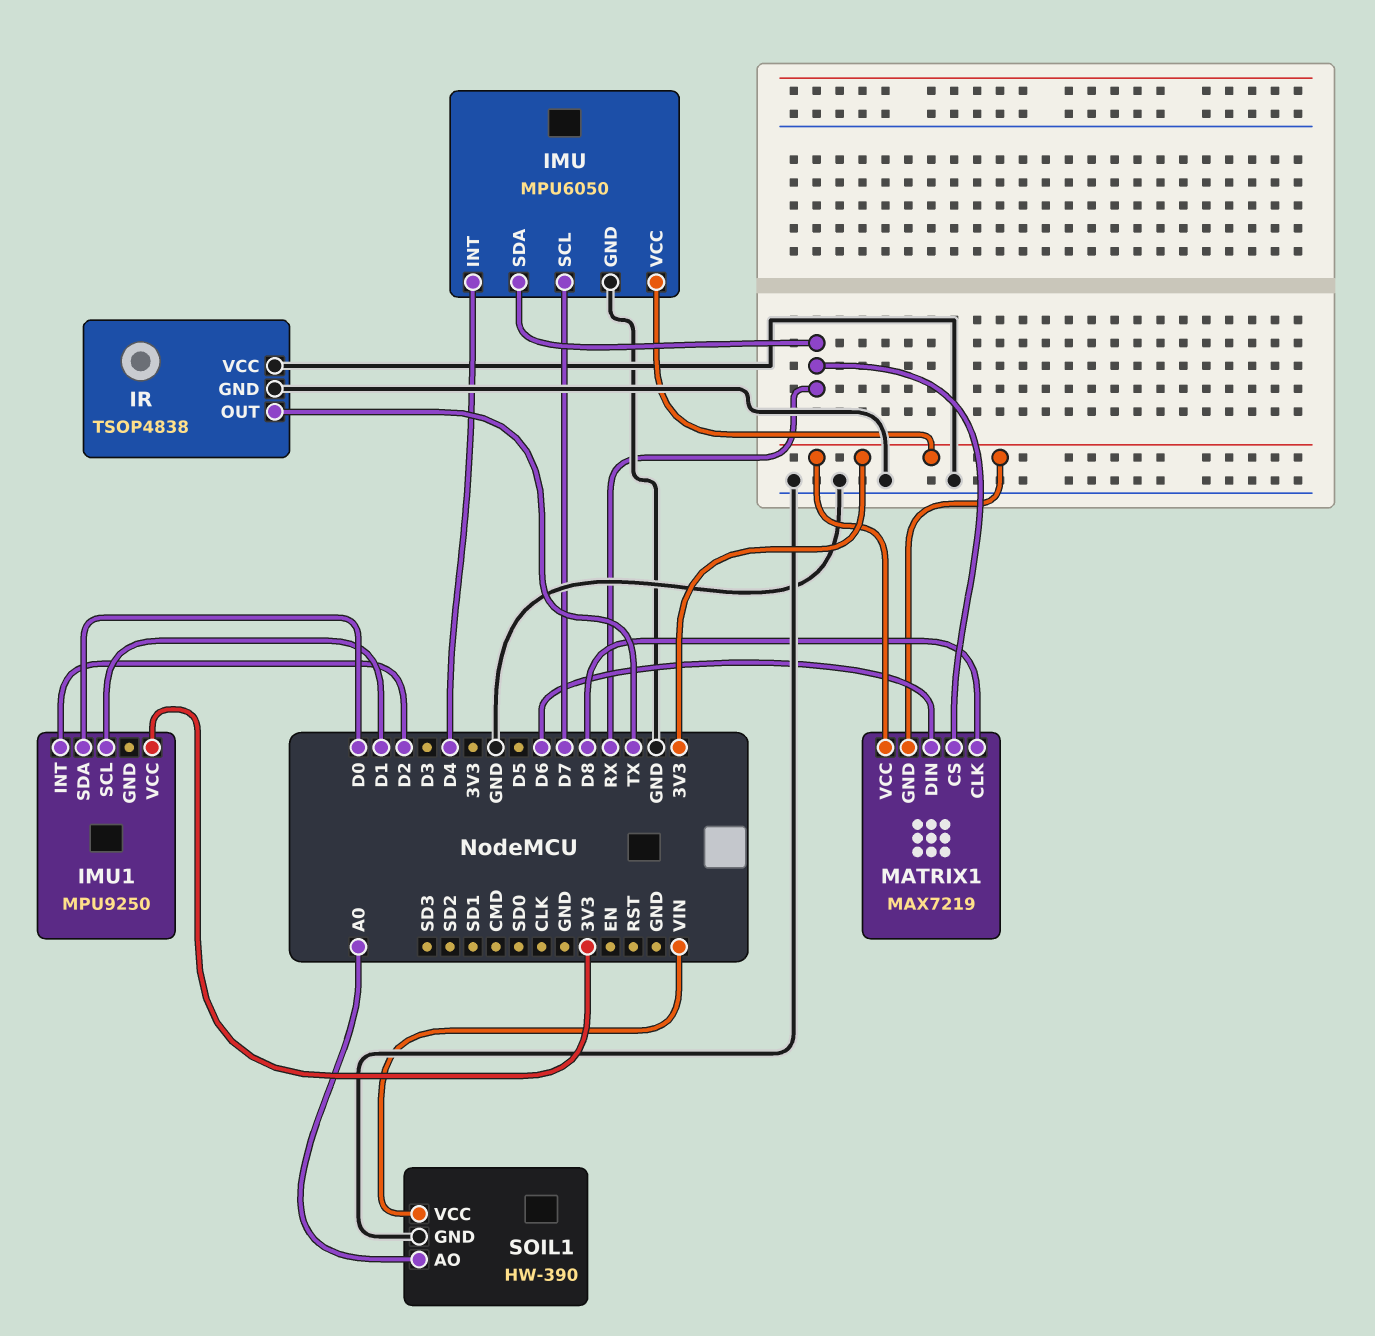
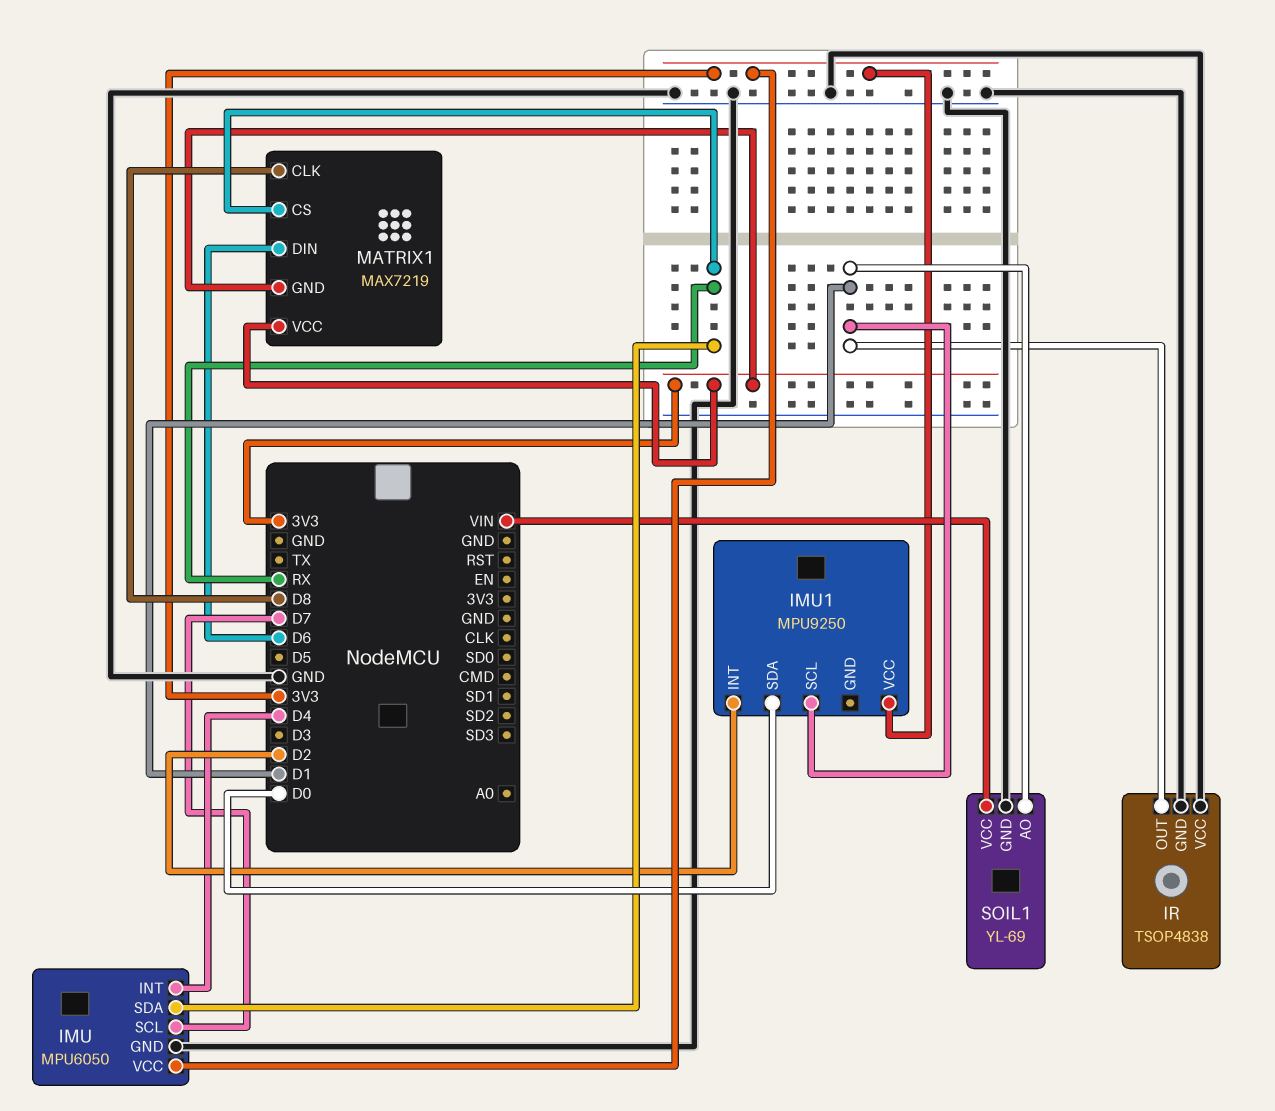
IR pin OUT: TX -> D1
SOIL1: HW-390 -> YL-69
SOIL1 pin AO: A0 -> D1

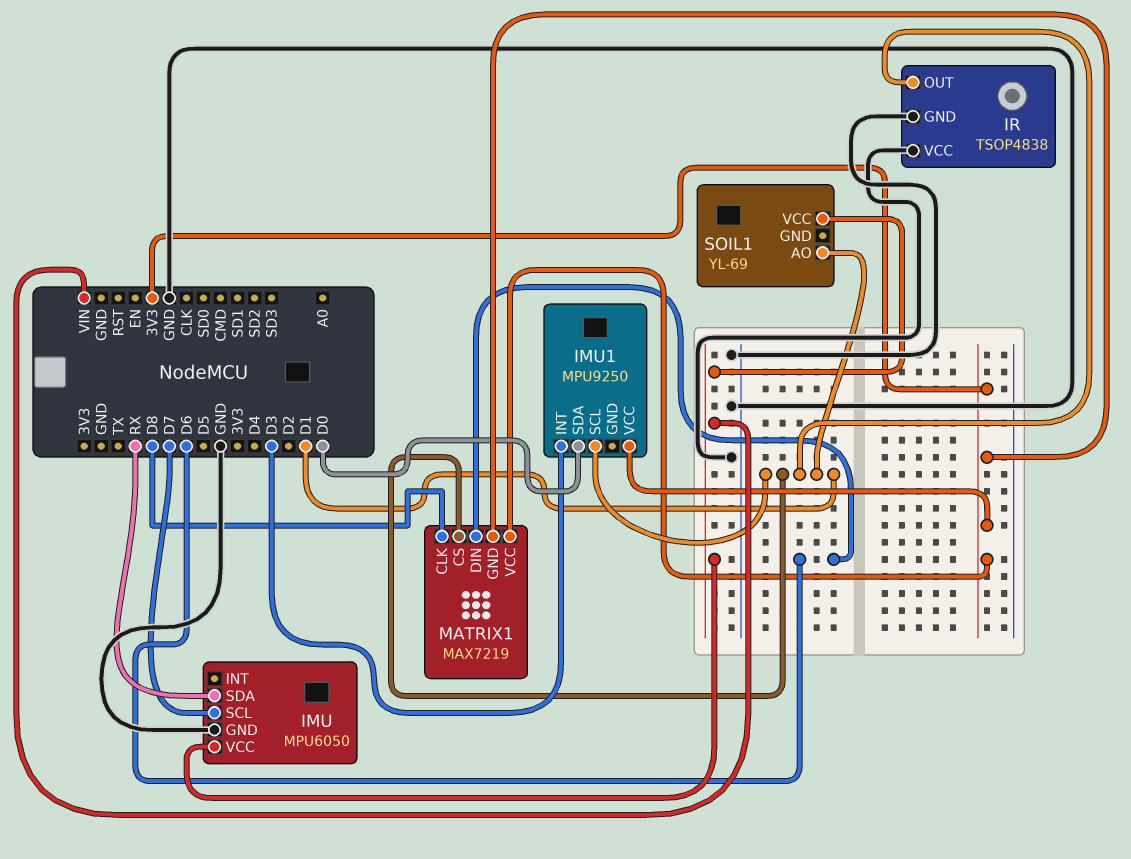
IMU pin INT: D4 -> none
IMU pin VCC: 3V3 -> VIN
IMU1 pin INT: D2 -> D3
MATRIX1 pin CS: RX -> D1
SOIL1 pin GND: GND -> none

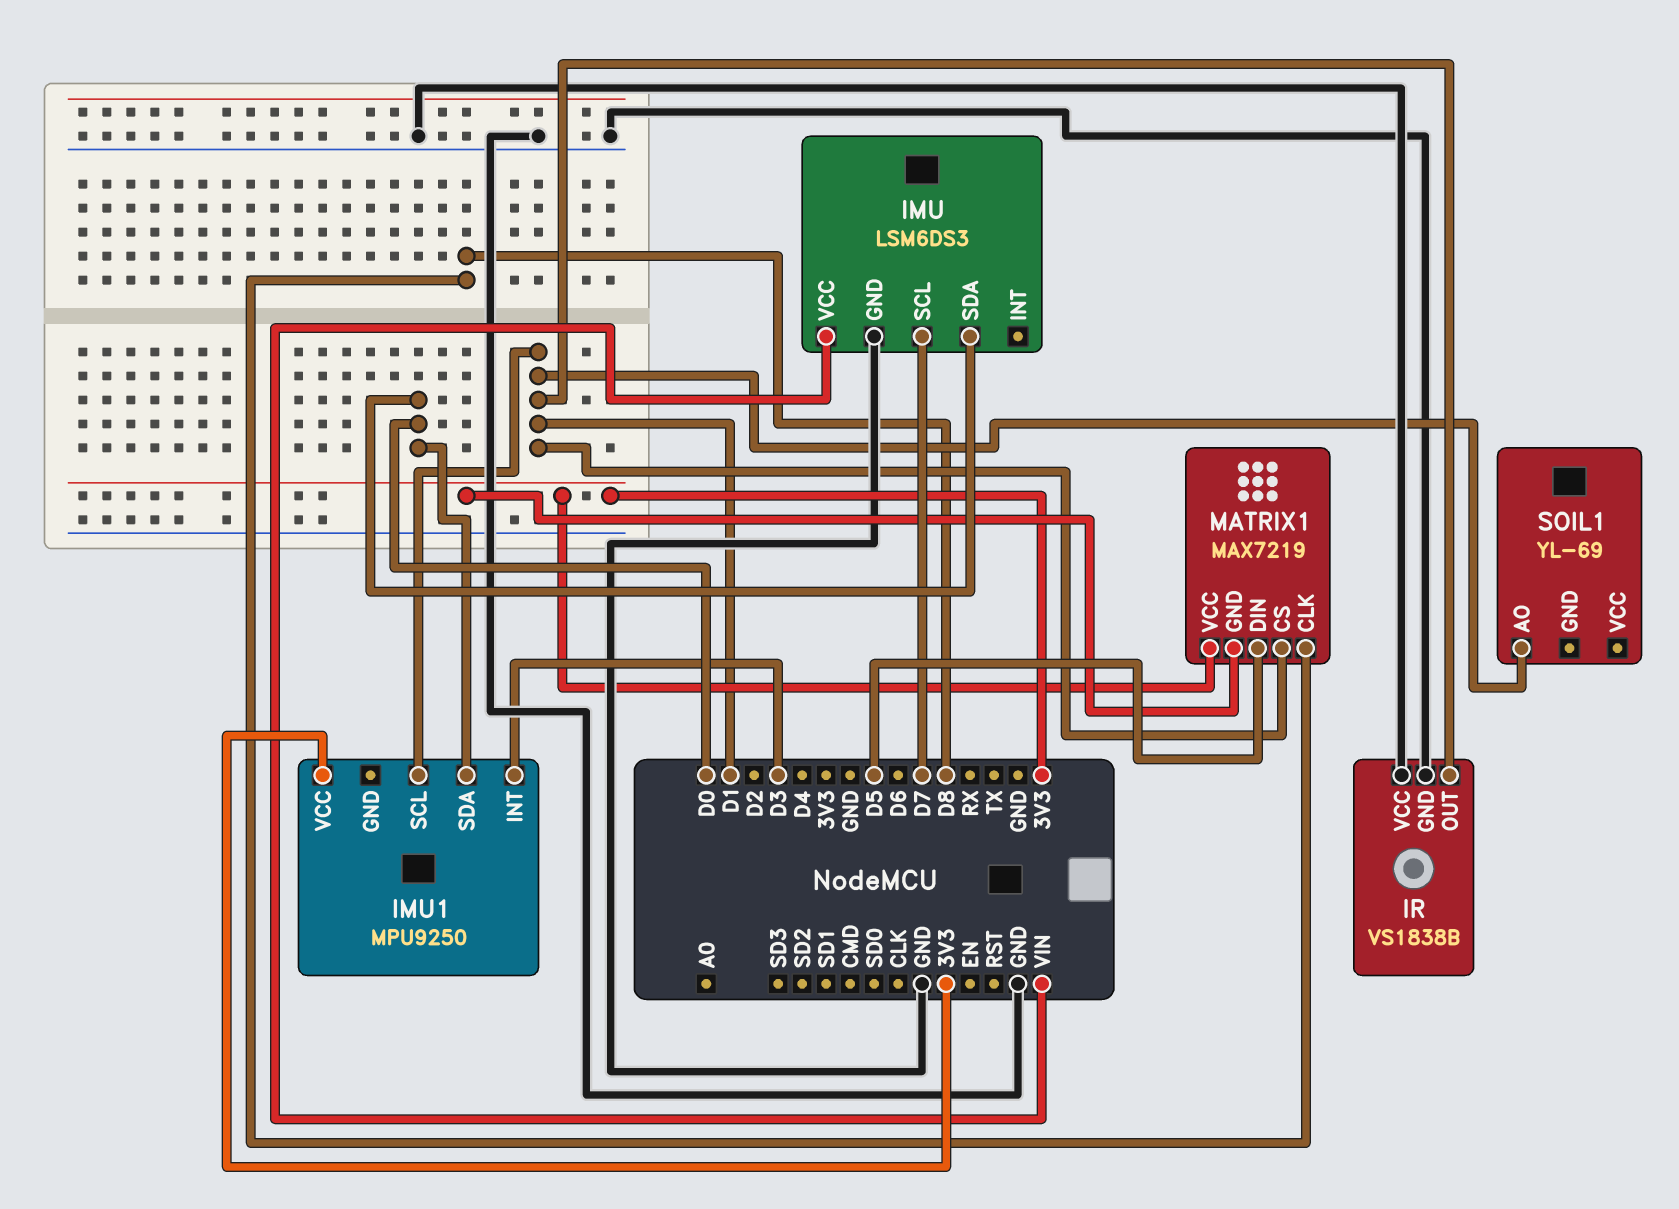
IMU: MPU6050 -> LSM6DS3
IMU pin SDA: RX -> D0
IR: TSOP4838 -> VS1838B
MATRIX1 pin DIN: D6 -> D5
SOIL1 pin VCC: VIN -> none

